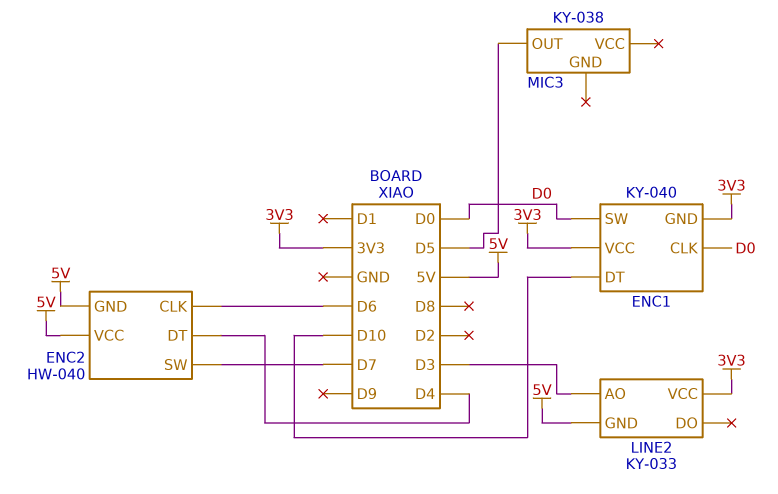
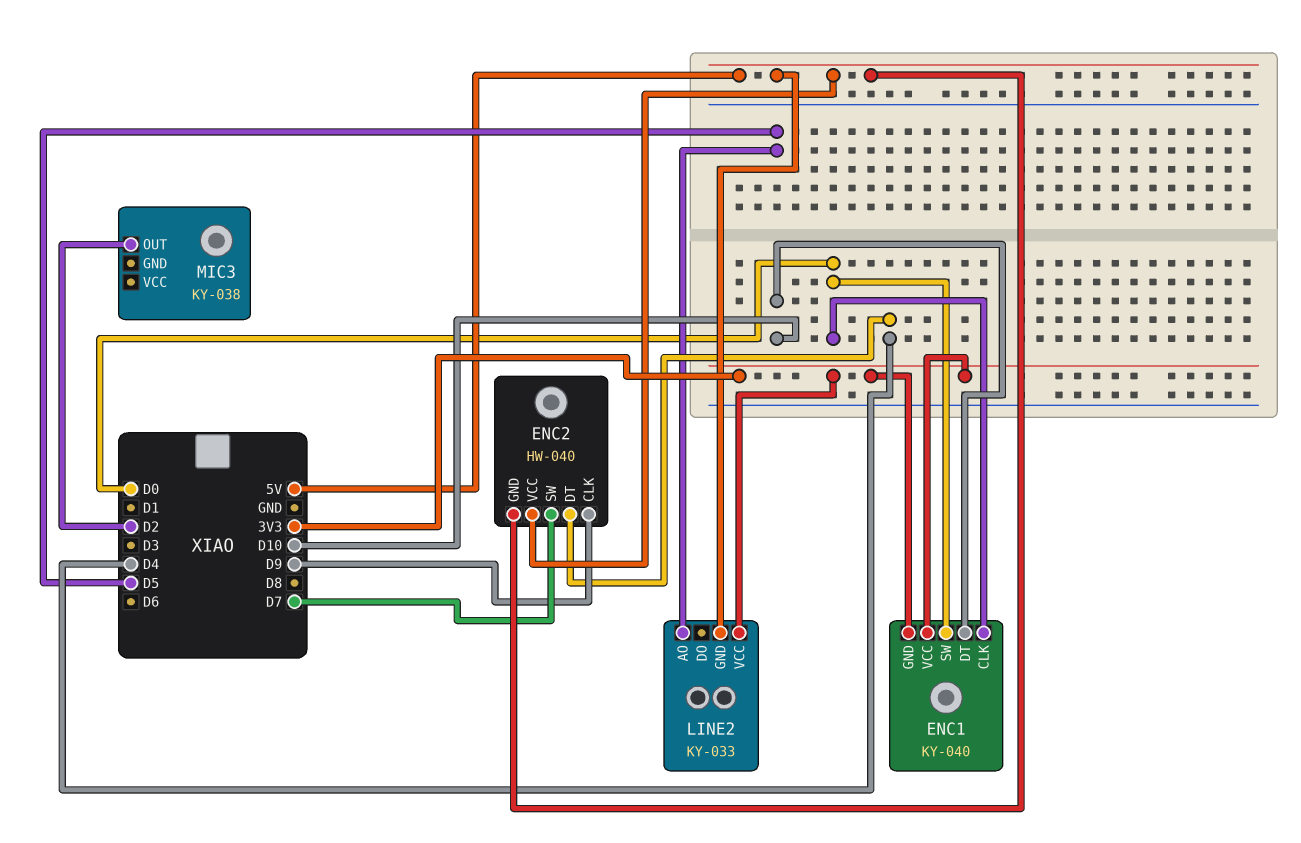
ENC2 pin CLK: D6 -> D9
LINE2 pin AO: D3 -> D5
MIC3 pin OUT: D5 -> D2

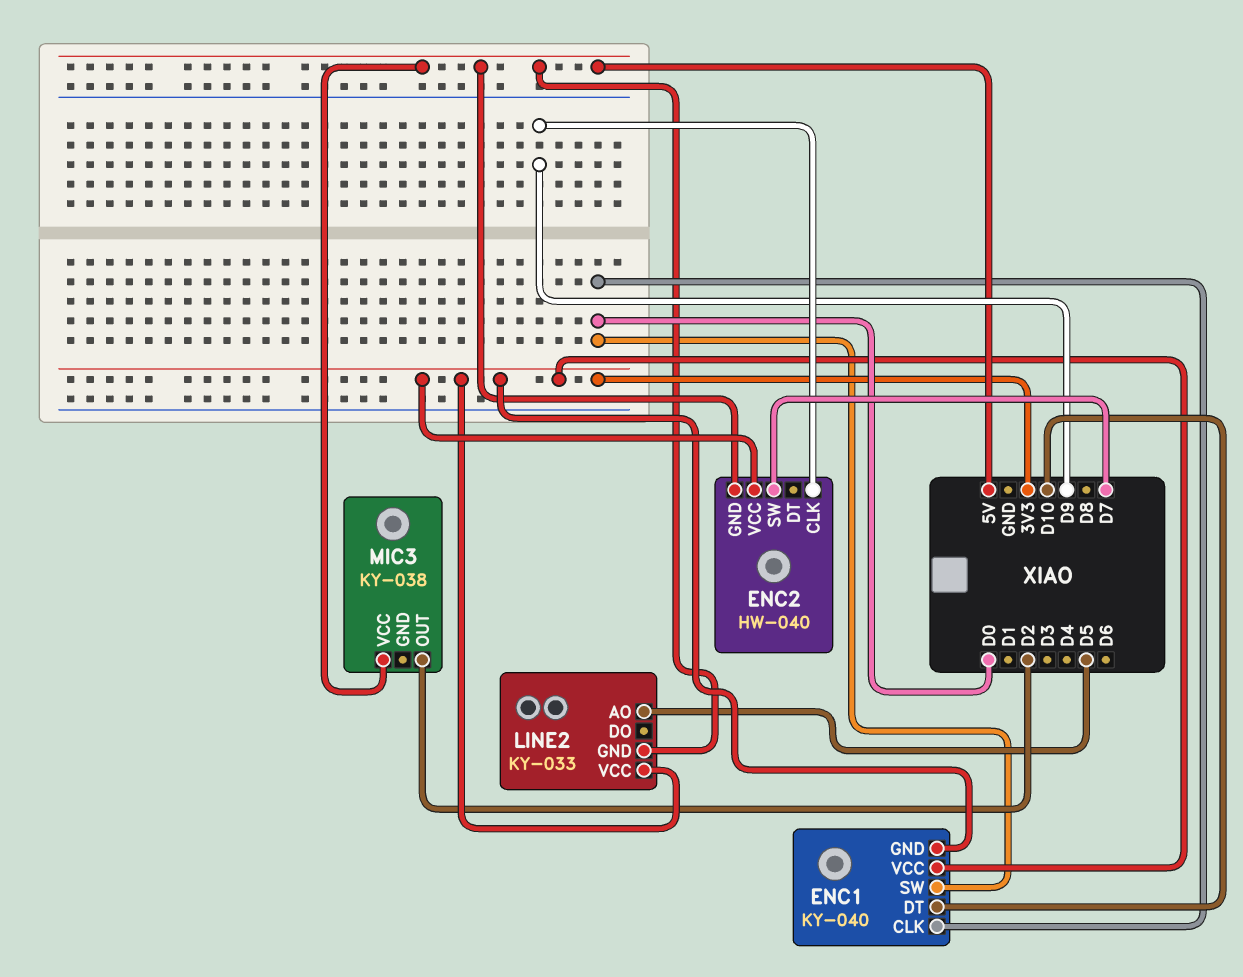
ENC2 pin DT: D4 -> none
ENC2 pin VCC: 5V -> 3V3
MIC3 pin VCC: none -> 5V

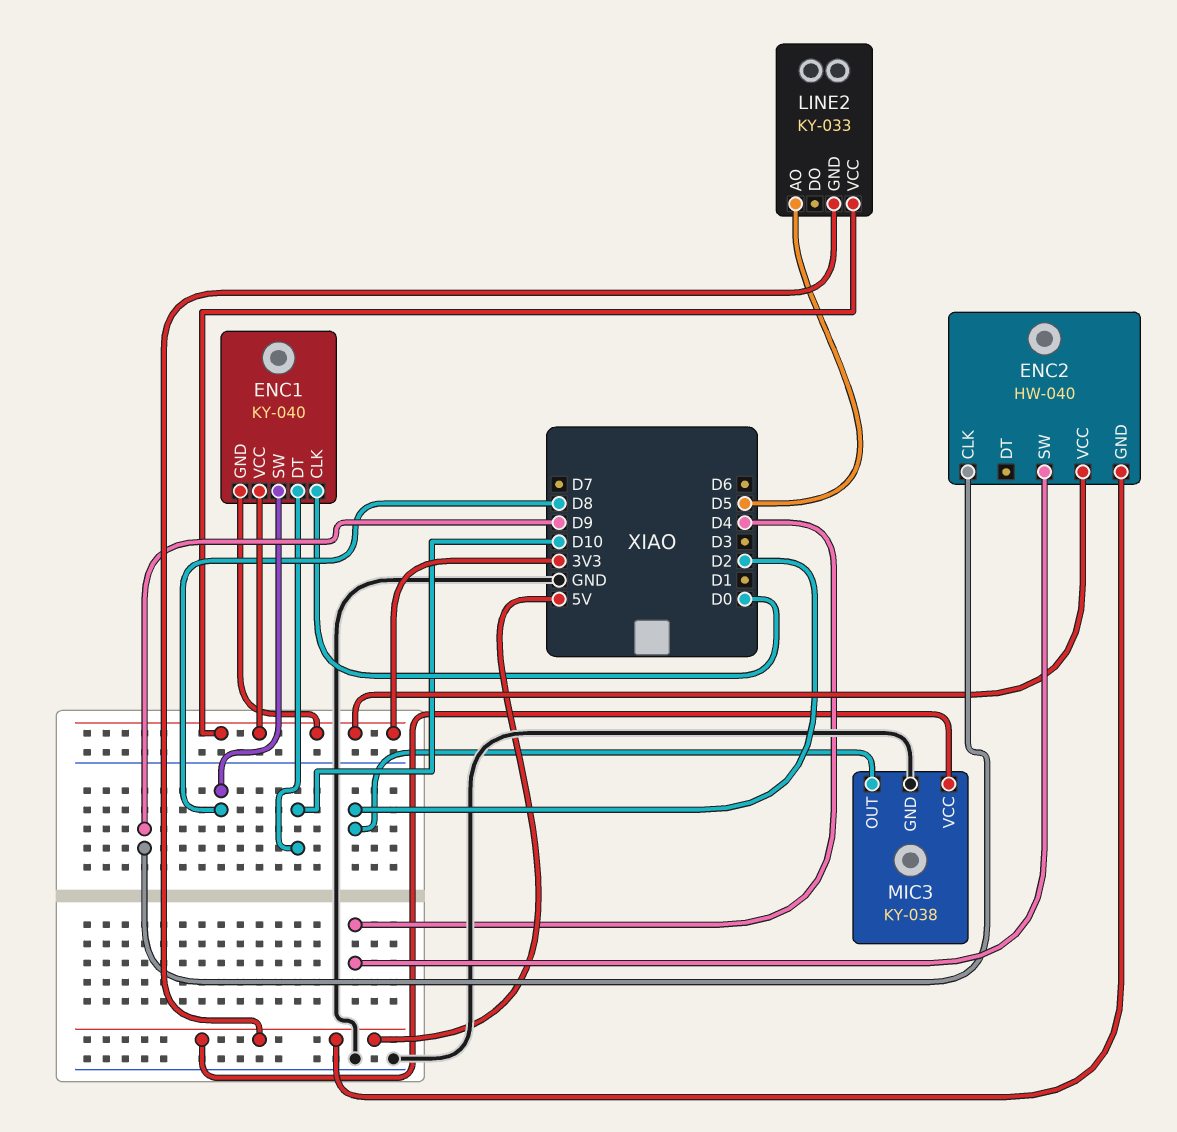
ENC1 pin SW: D0 -> D8
ENC2 pin SW: D7 -> D4
MIC3 pin GND: none -> GND

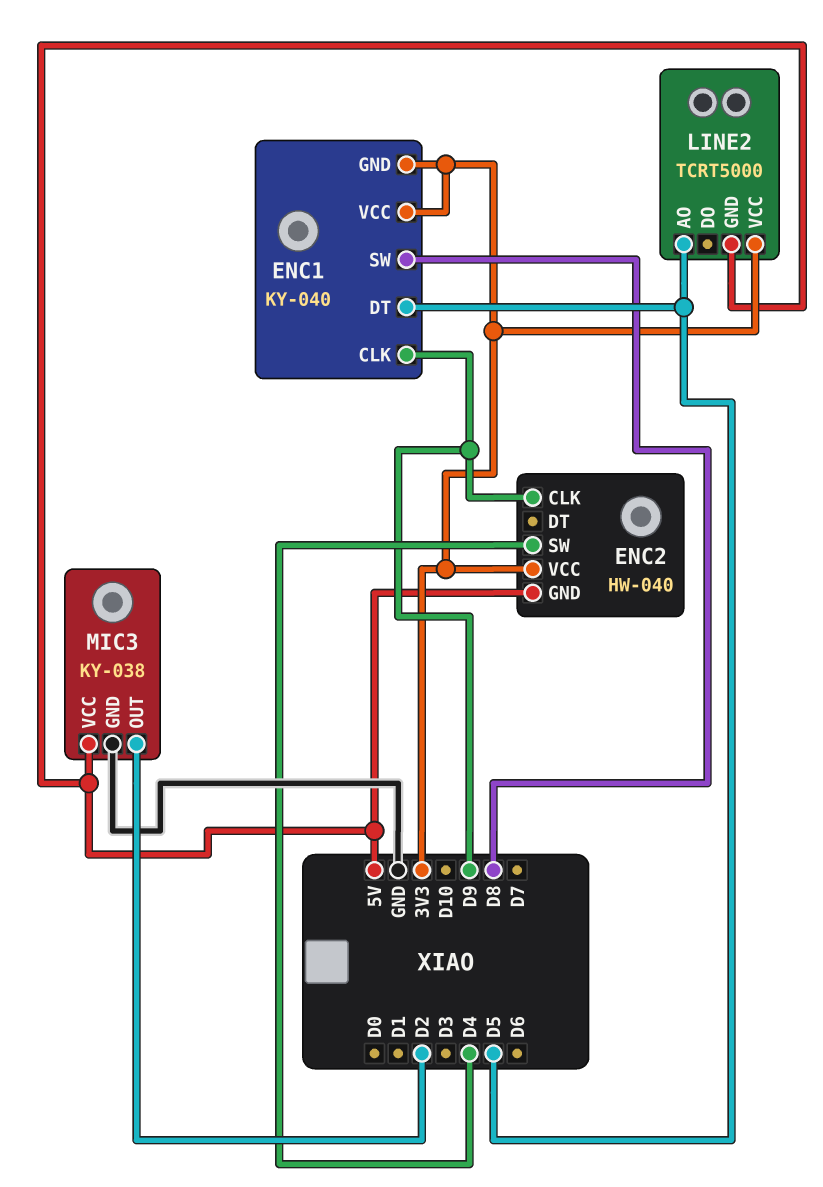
ENC1 pin CLK: D0 -> D9
ENC1 pin DT: D10 -> D5
LINE2: KY-033 -> TCRT5000

